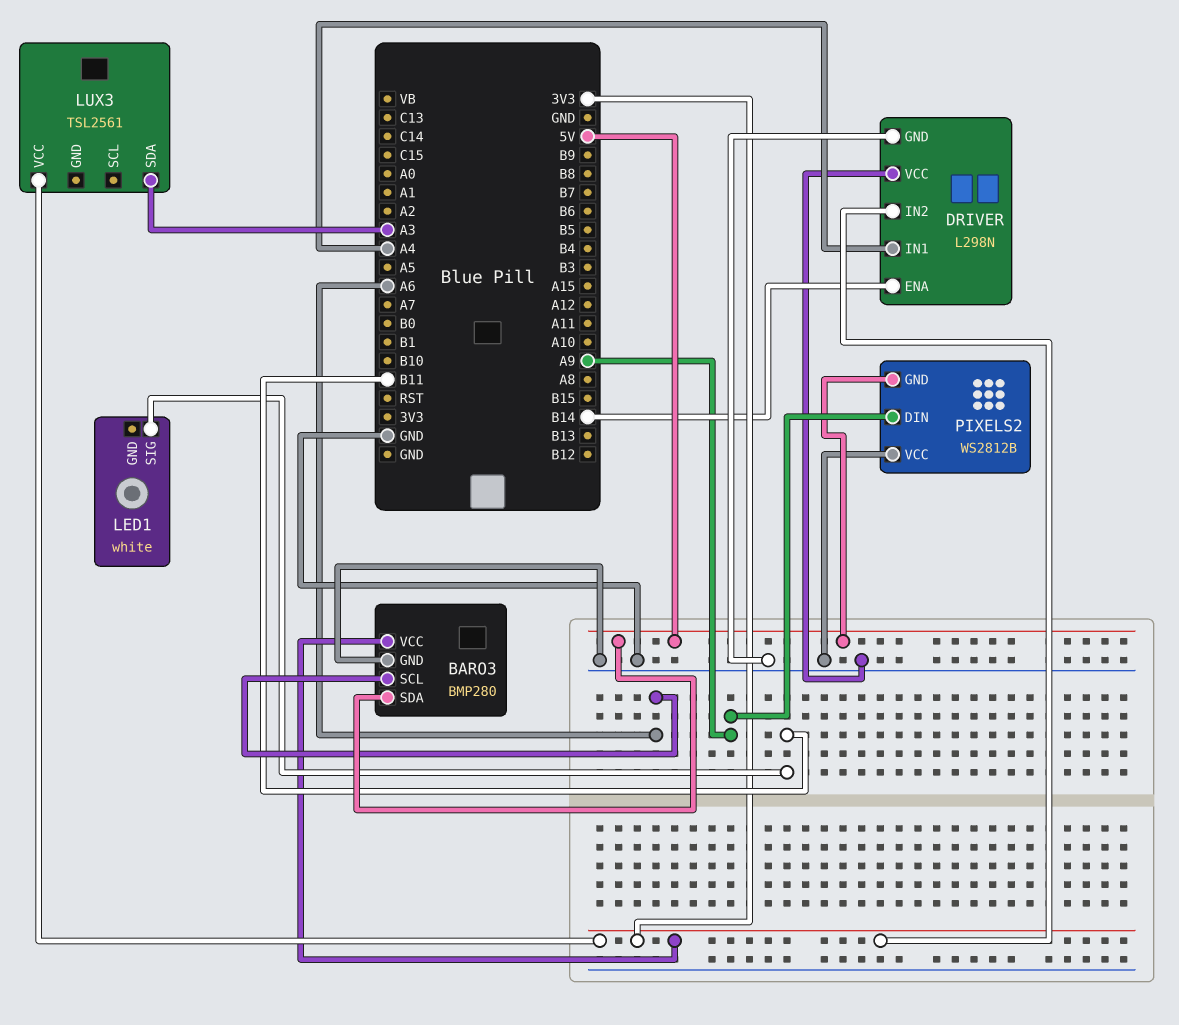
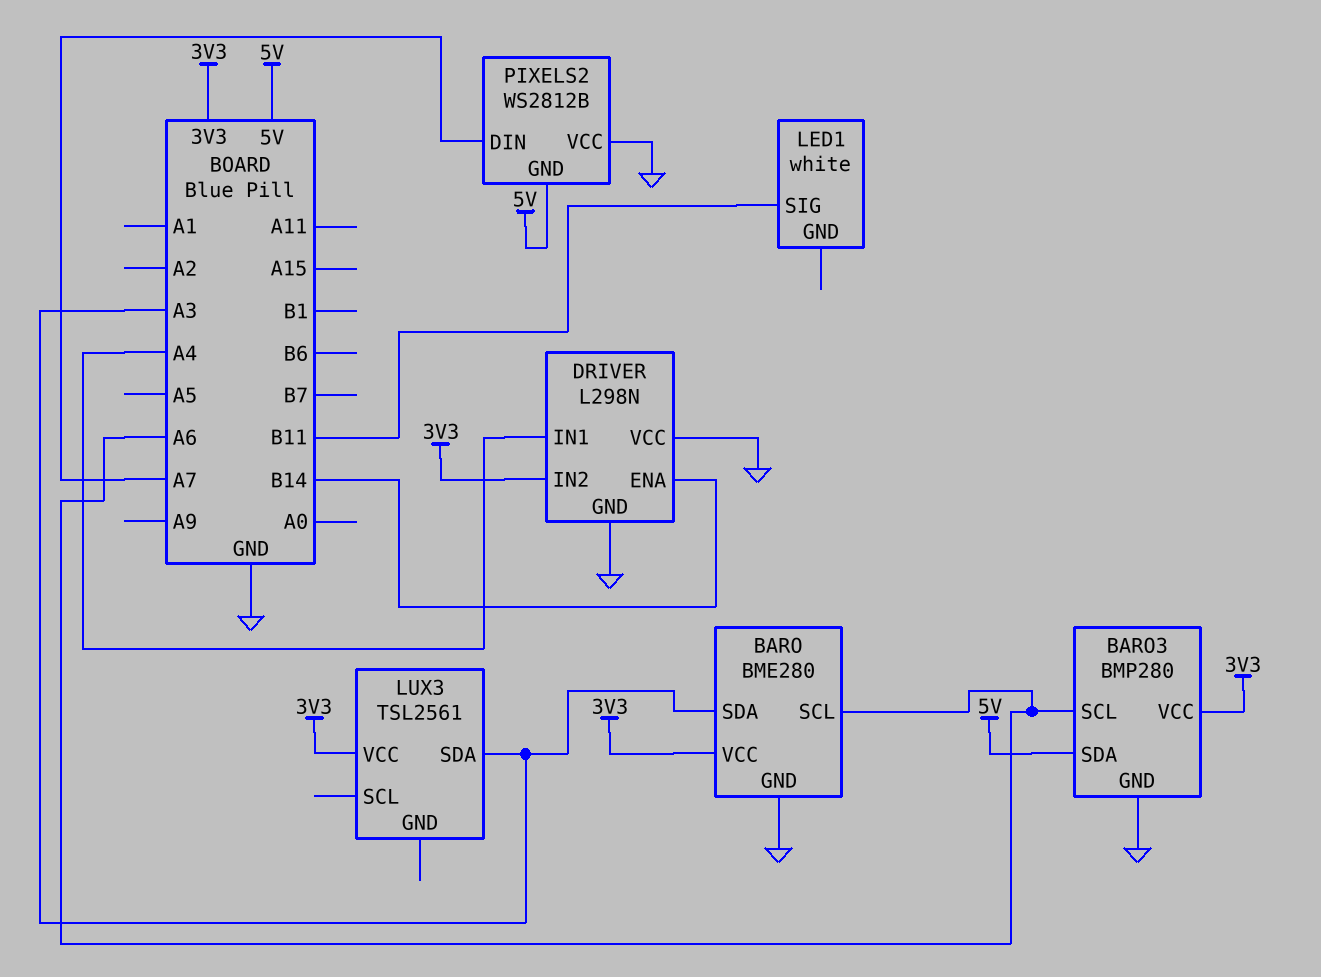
BARO: none -> BME280
BARO pin GND: none -> GND
BARO pin SCL: none -> A6
BARO pin SDA: none -> A3
BARO pin VCC: none -> 3V3
PIXELS2 pin DIN: A9 -> A7

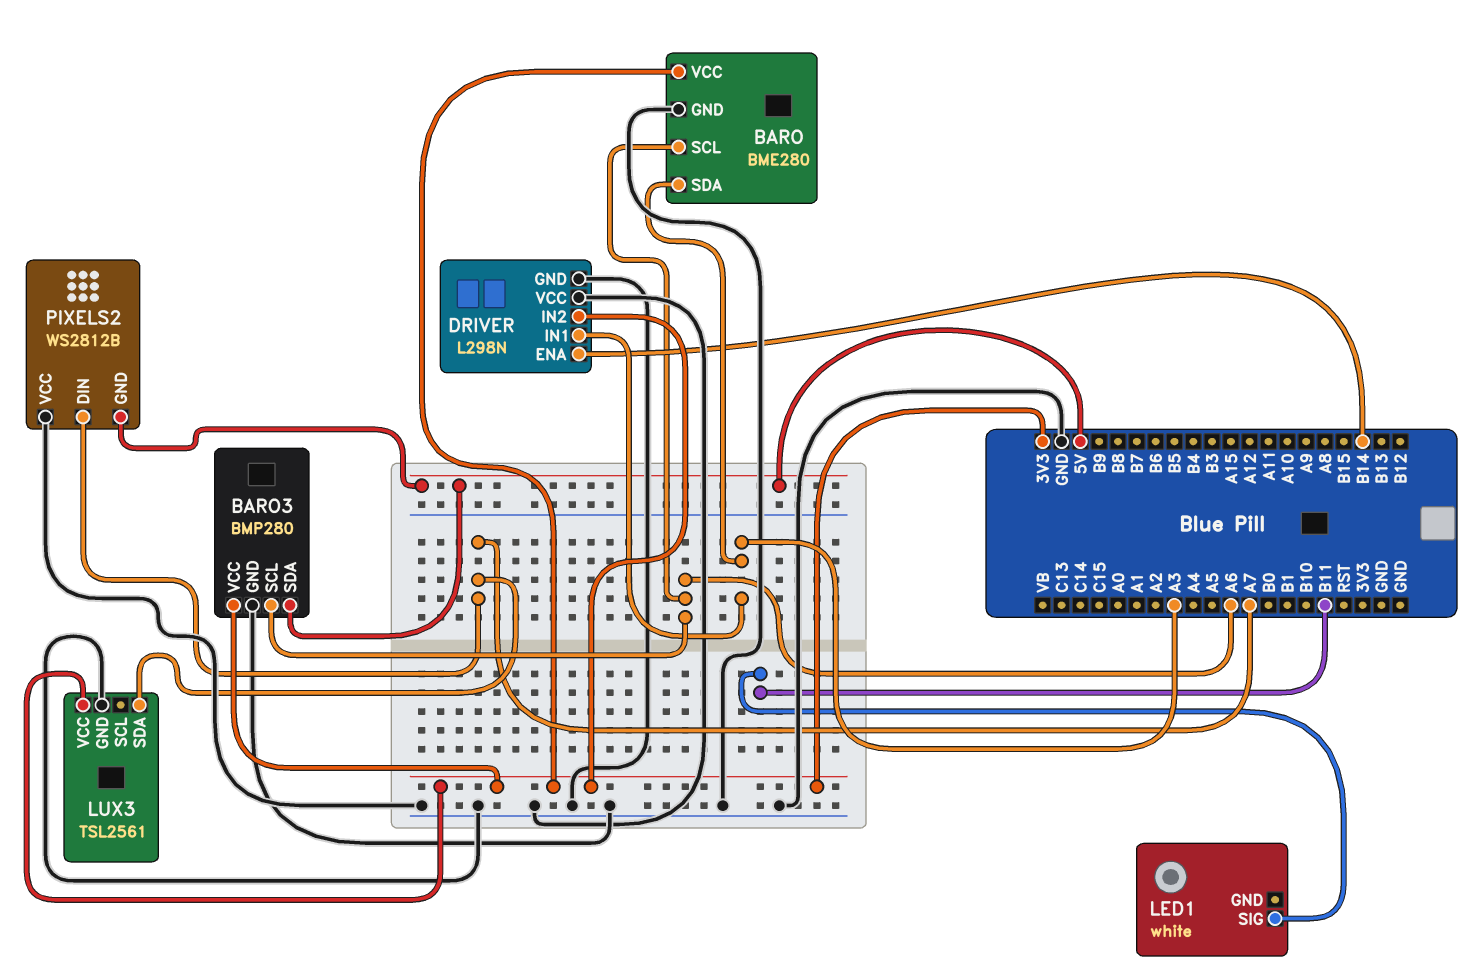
DRIVER pin IN1: A4 -> A3
LUX3 pin GND: none -> GND
LUX3 pin SDA: A3 -> A7

